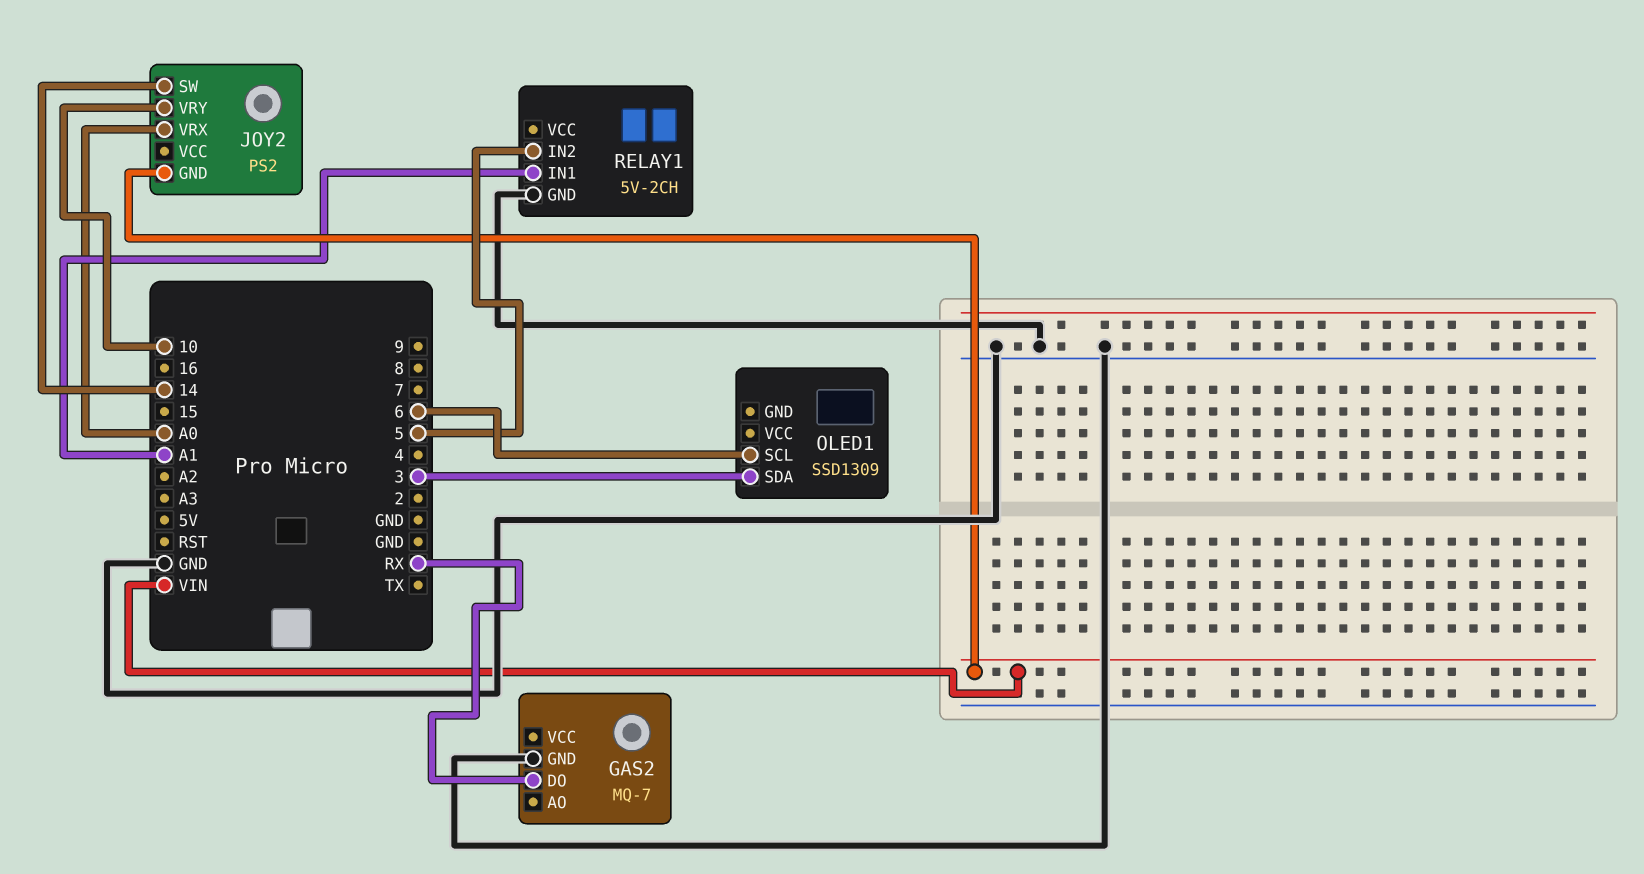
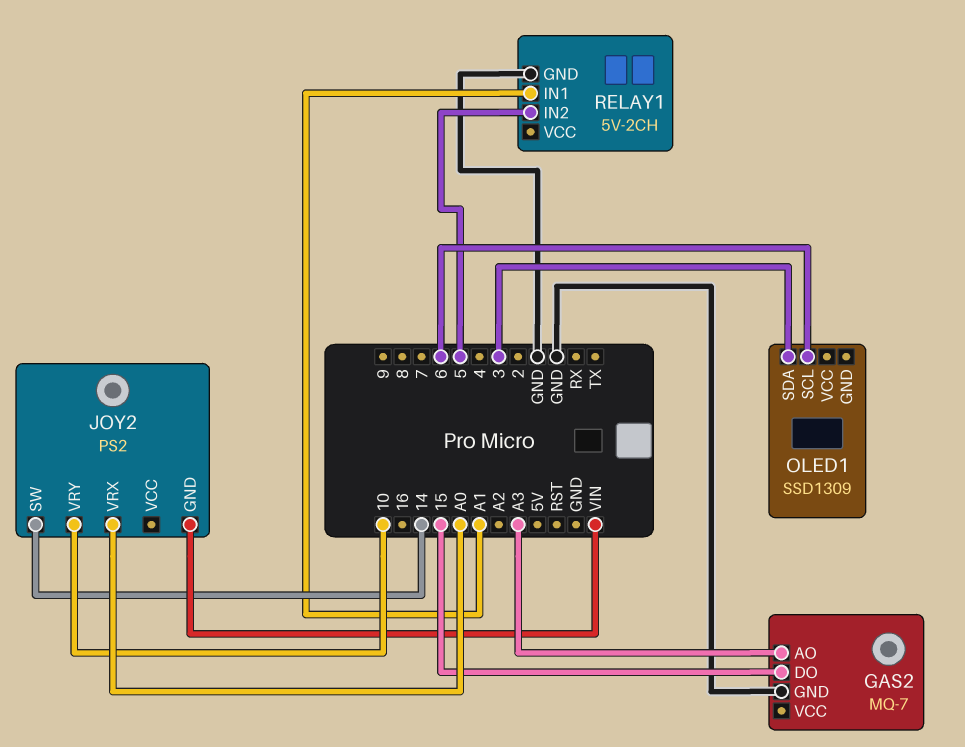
GAS2 pin AO: none -> A3
GAS2 pin DO: RX -> 15

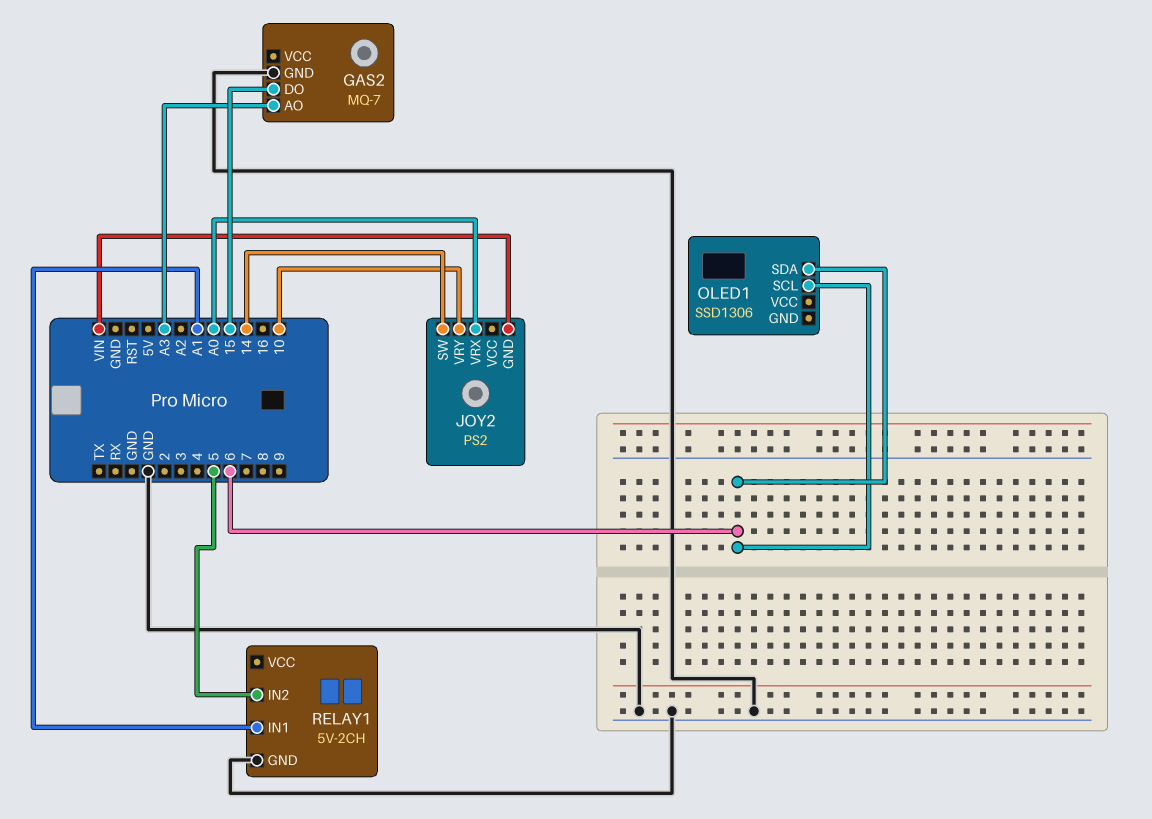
OLED1: SSD1309 -> SSD1306
OLED1 pin SDA: 3 -> 6

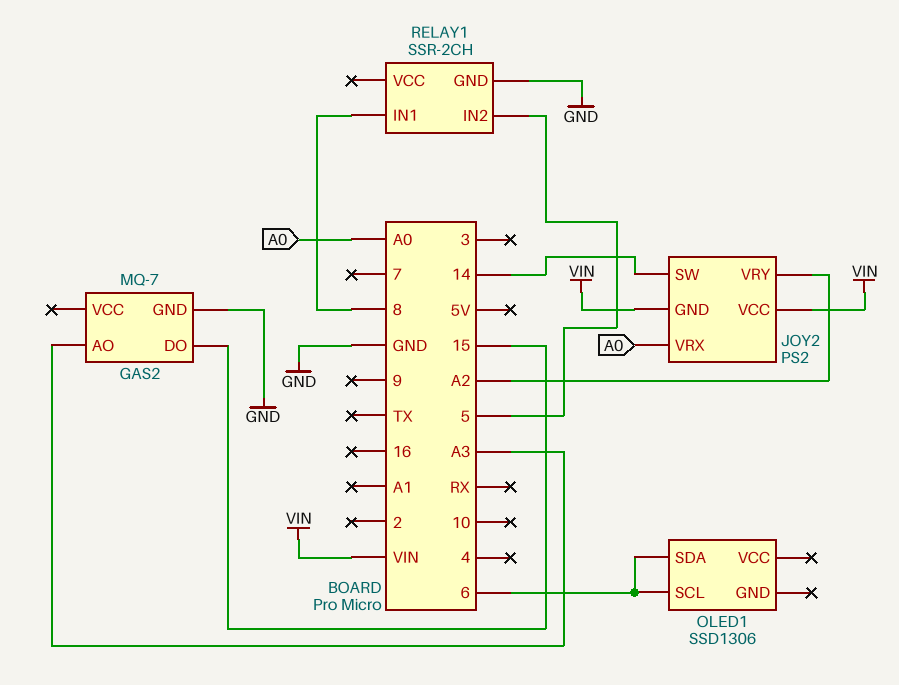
JOY2 pin VCC: none -> VIN
JOY2 pin VRY: 10 -> A2
RELAY1: 5V-2CH -> SSR-2CH
RELAY1 pin IN1: A1 -> 8

